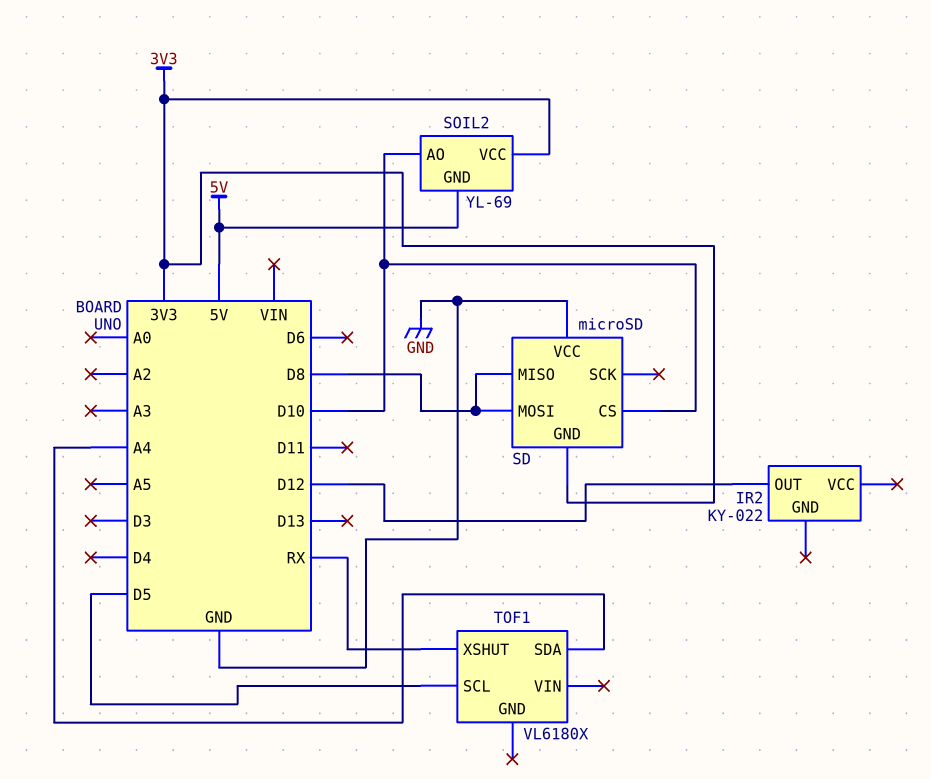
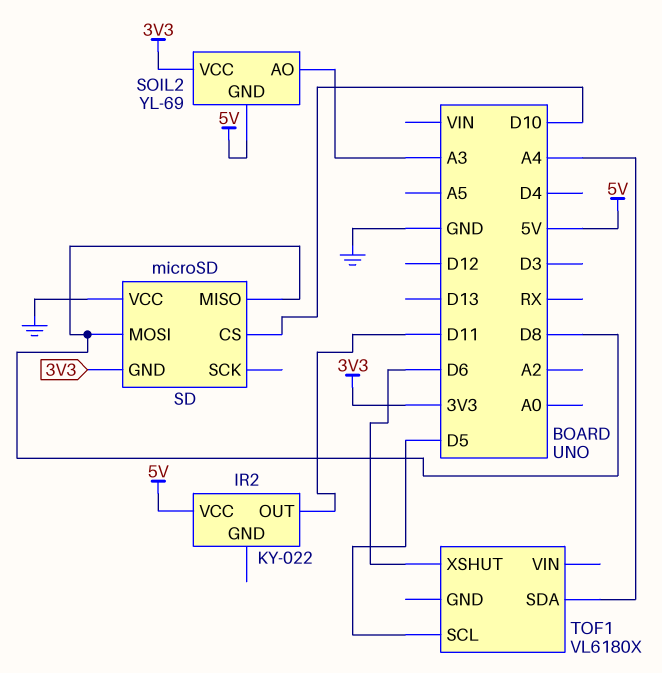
IR2 pin OUT: D12 -> D11
IR2 pin VCC: none -> 5V
SOIL2 pin AO: D10 -> A3
TOF1 pin XSHUT: RX -> D6

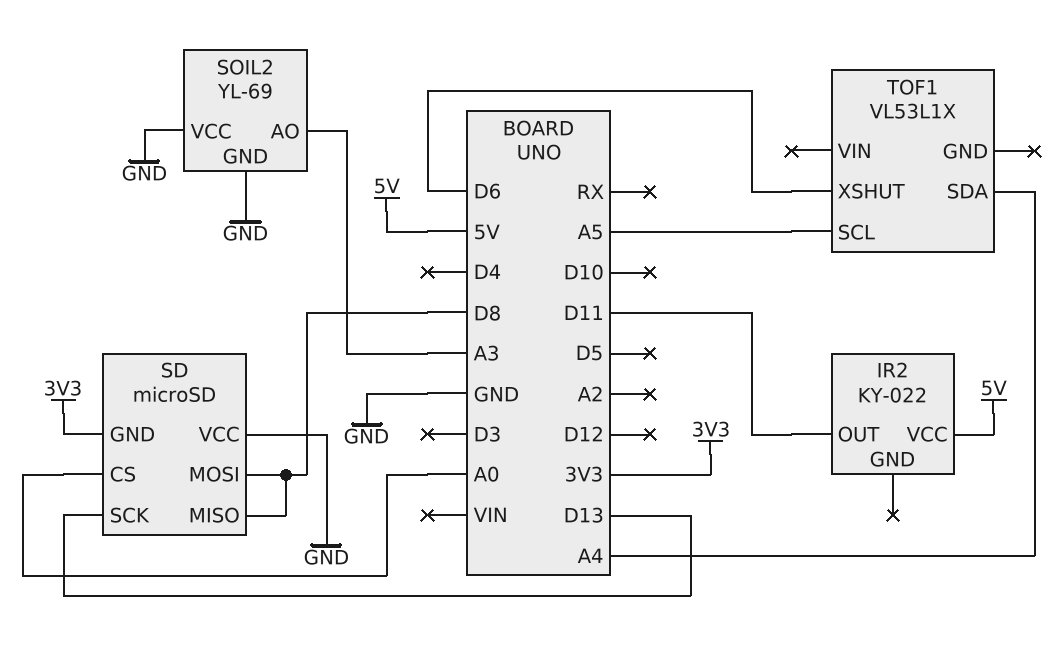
SD pin CS: D10 -> A0
SD pin SCK: none -> D13
SOIL2 pin GND: 5V -> GND
SOIL2 pin VCC: 3V3 -> GND
TOF1: VL6180X -> VL53L1X
TOF1 pin SCL: D5 -> A5

